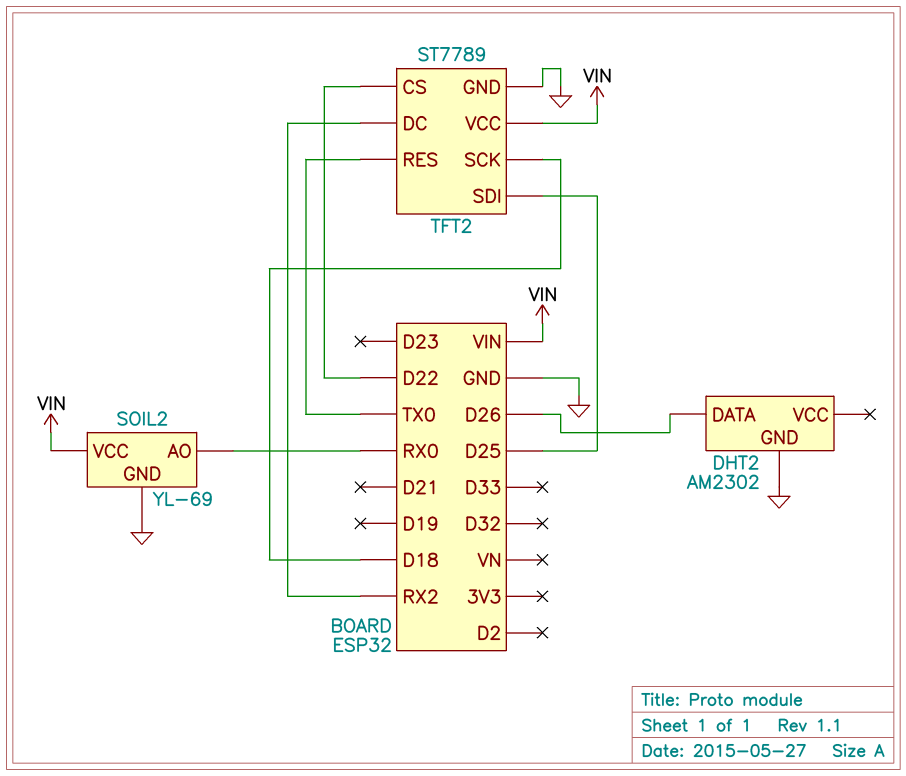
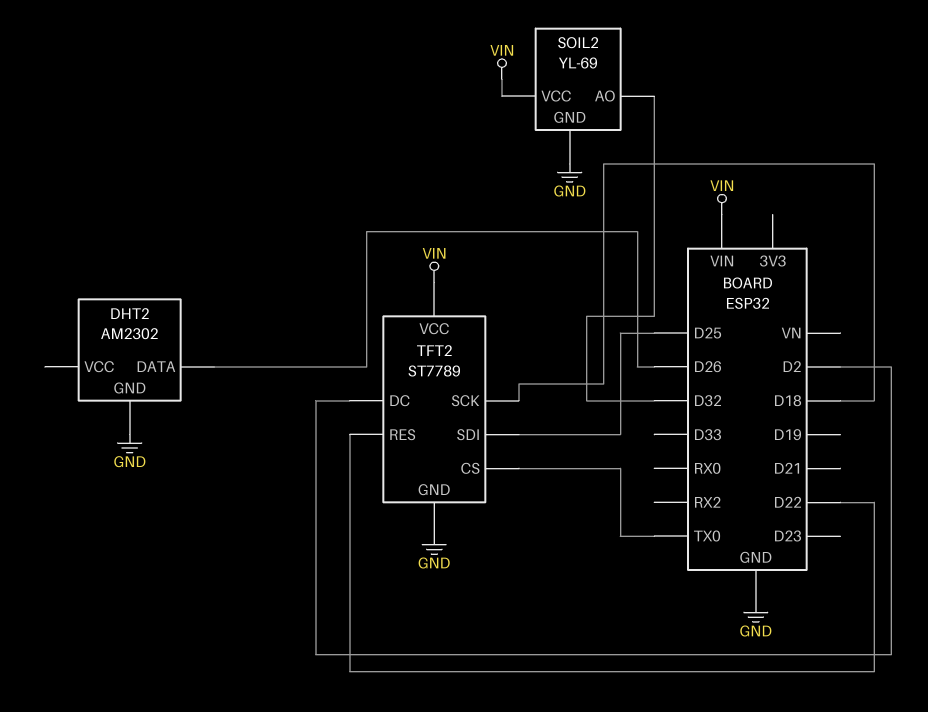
SOIL2 pin AO: RX0 -> D32
TFT2 pin CS: D22 -> TX0
TFT2 pin DC: RX2 -> D2
TFT2 pin RES: TX0 -> D22

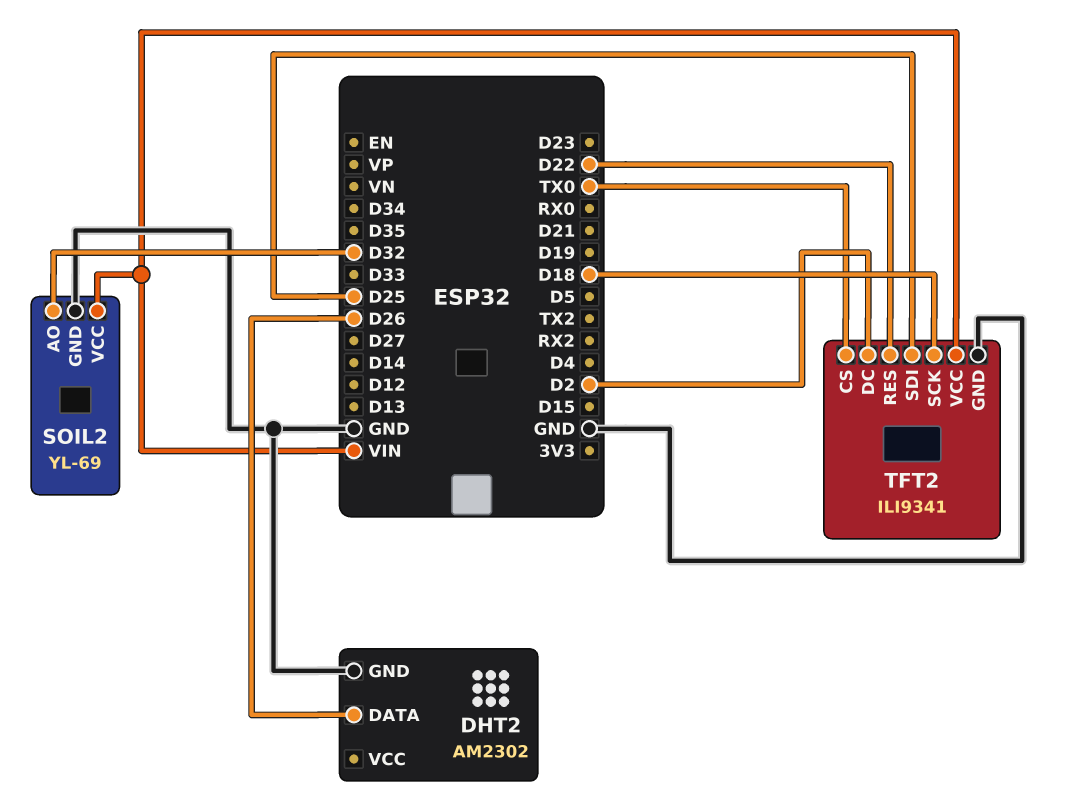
TFT2: ST7789 -> ILI9341

